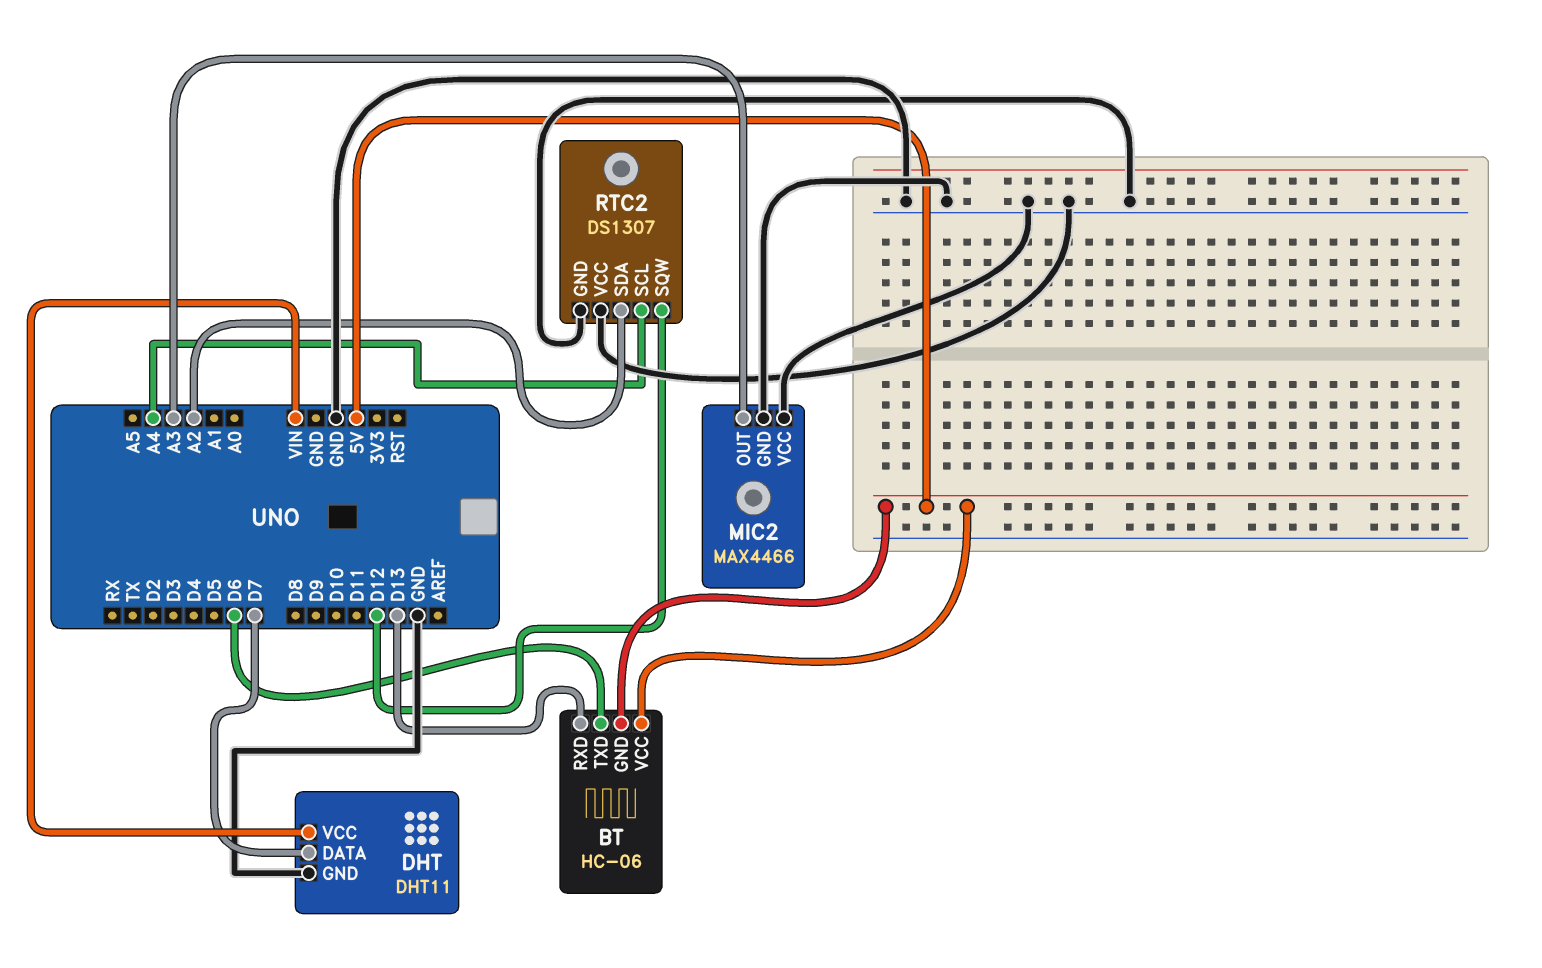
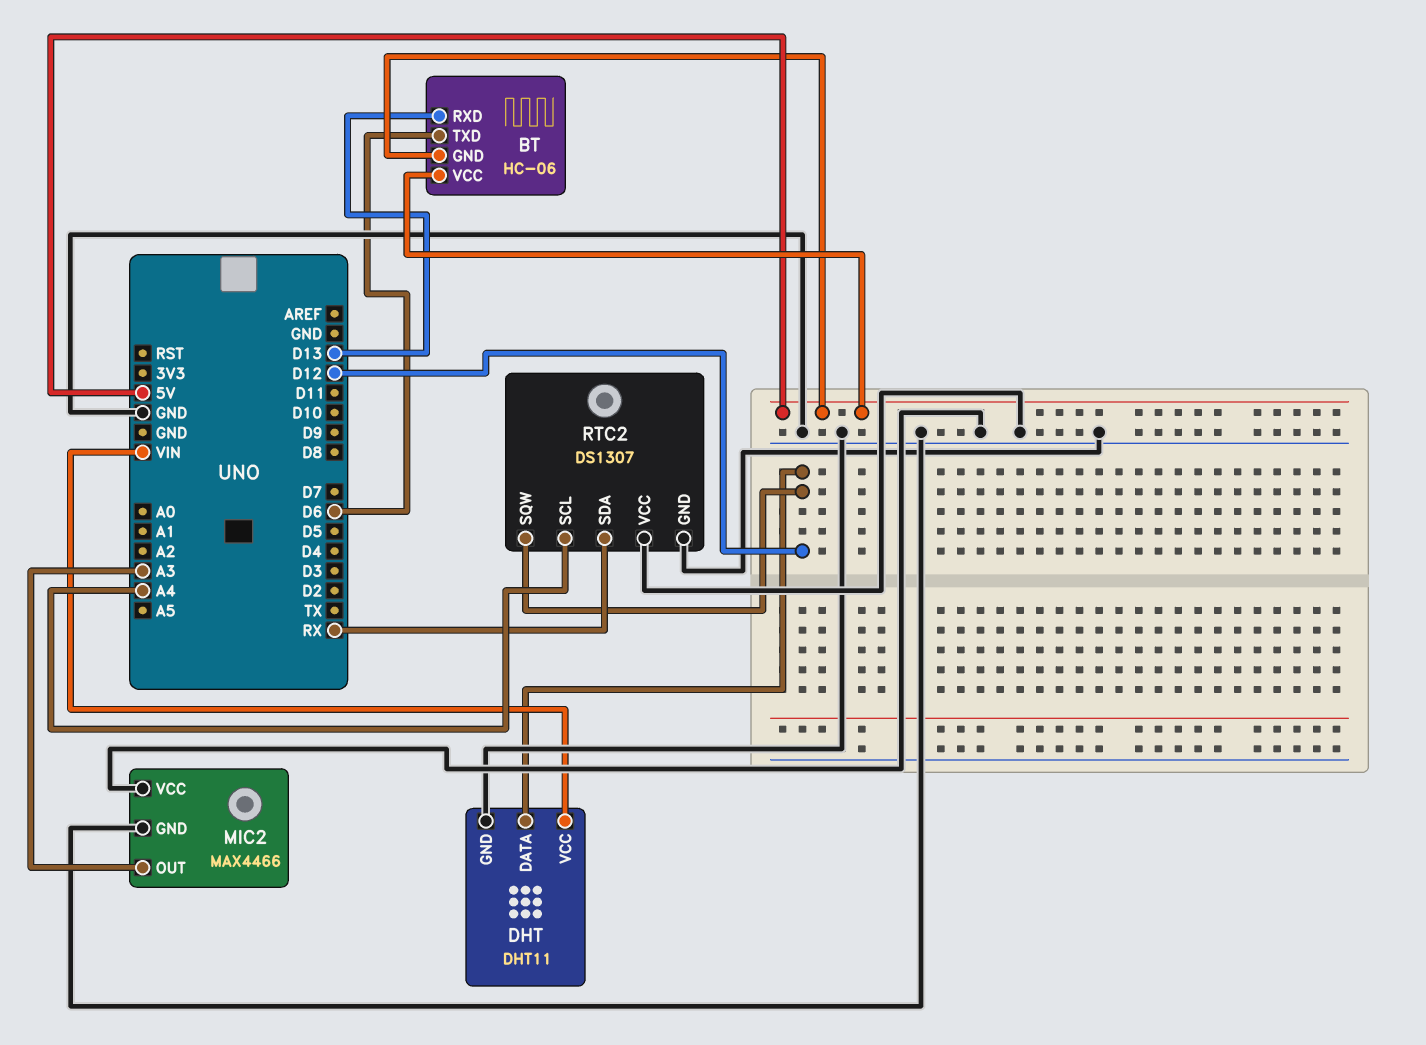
DHT pin DATA: D7 -> D12
RTC2 pin SDA: A2 -> RX

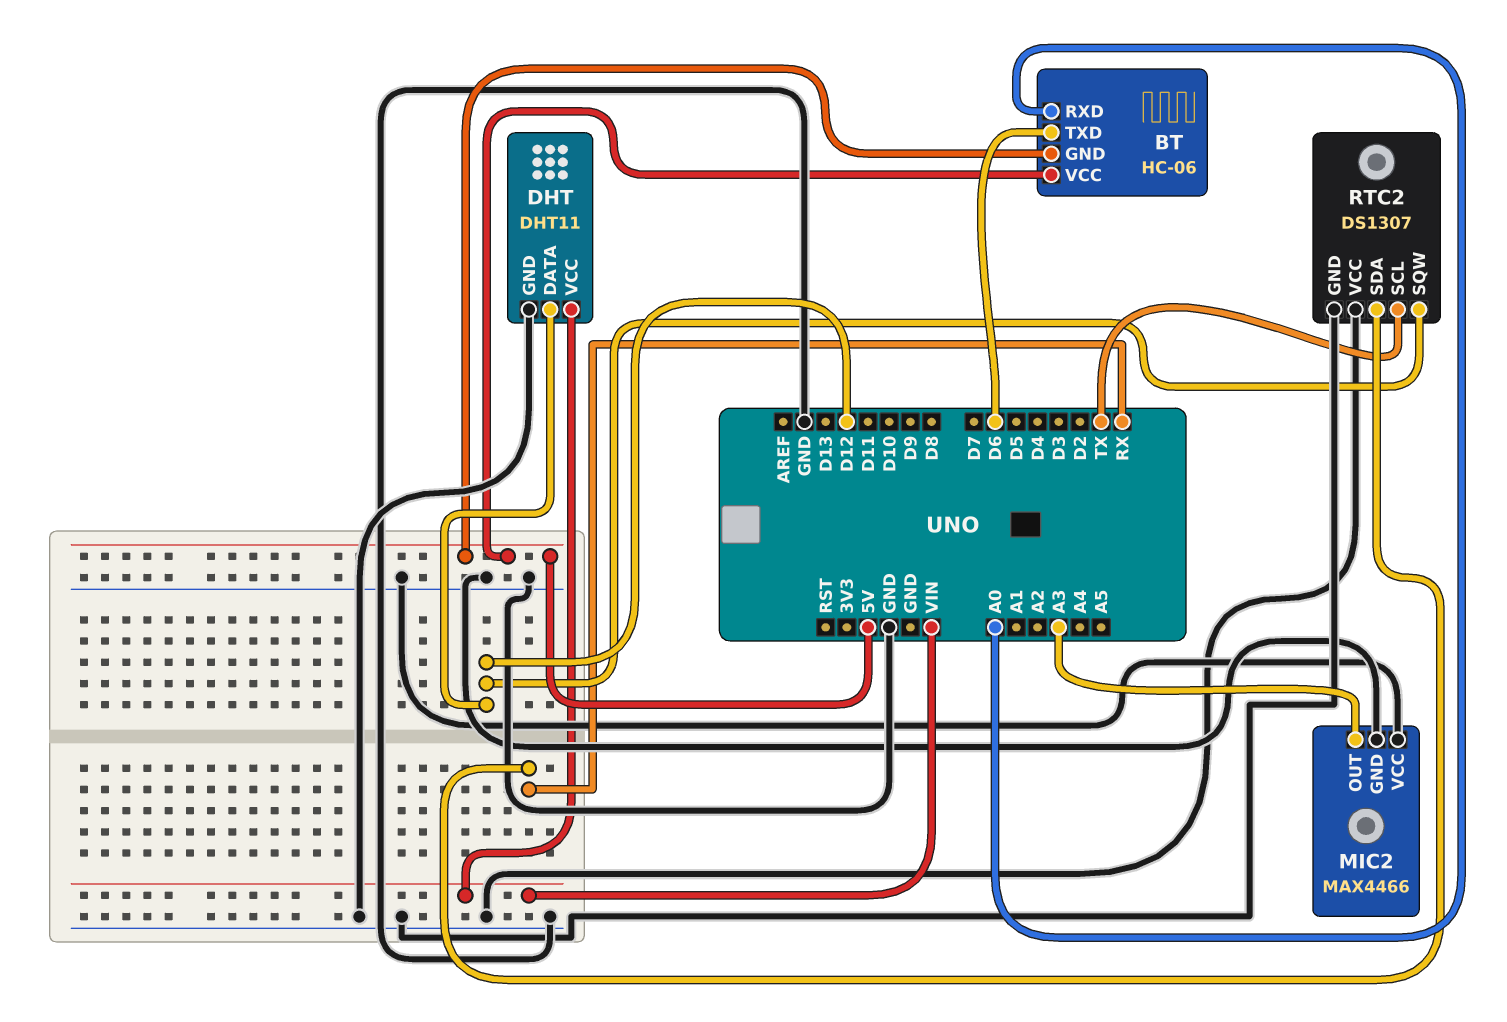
BT pin RXD: D13 -> A0
RTC2 pin SCL: A4 -> TX

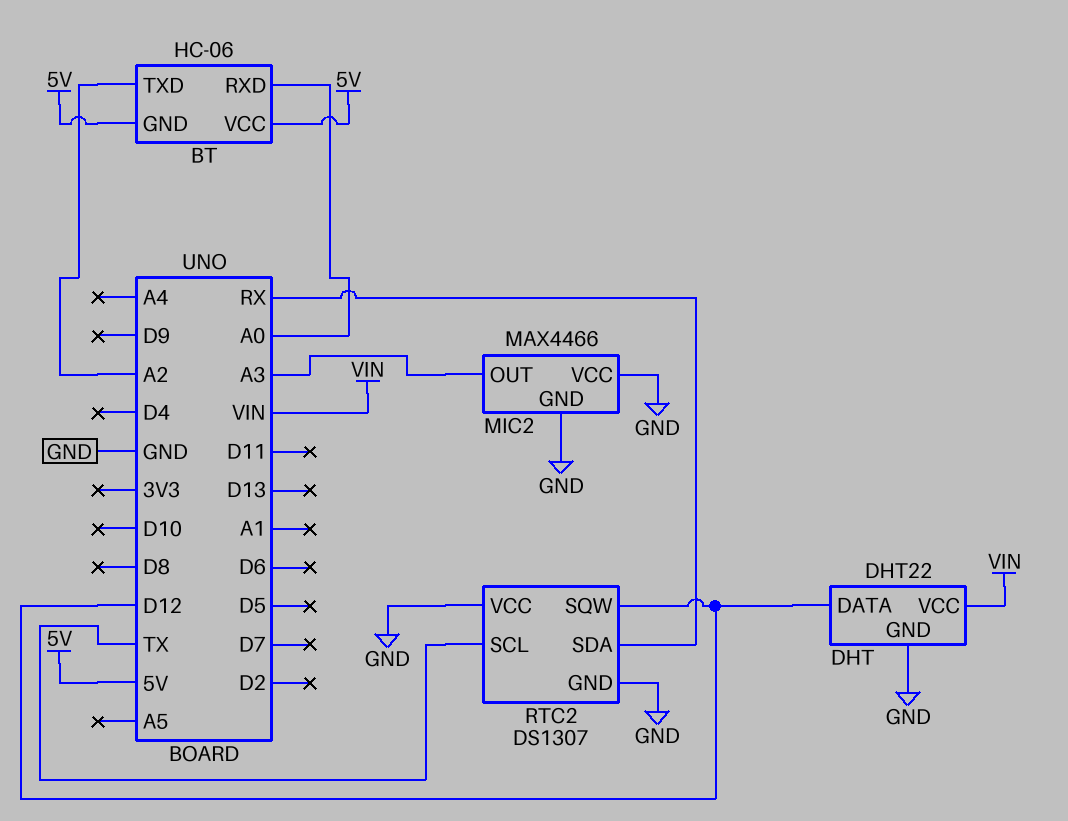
BT pin TXD: D6 -> A2
DHT: DHT11 -> DHT22

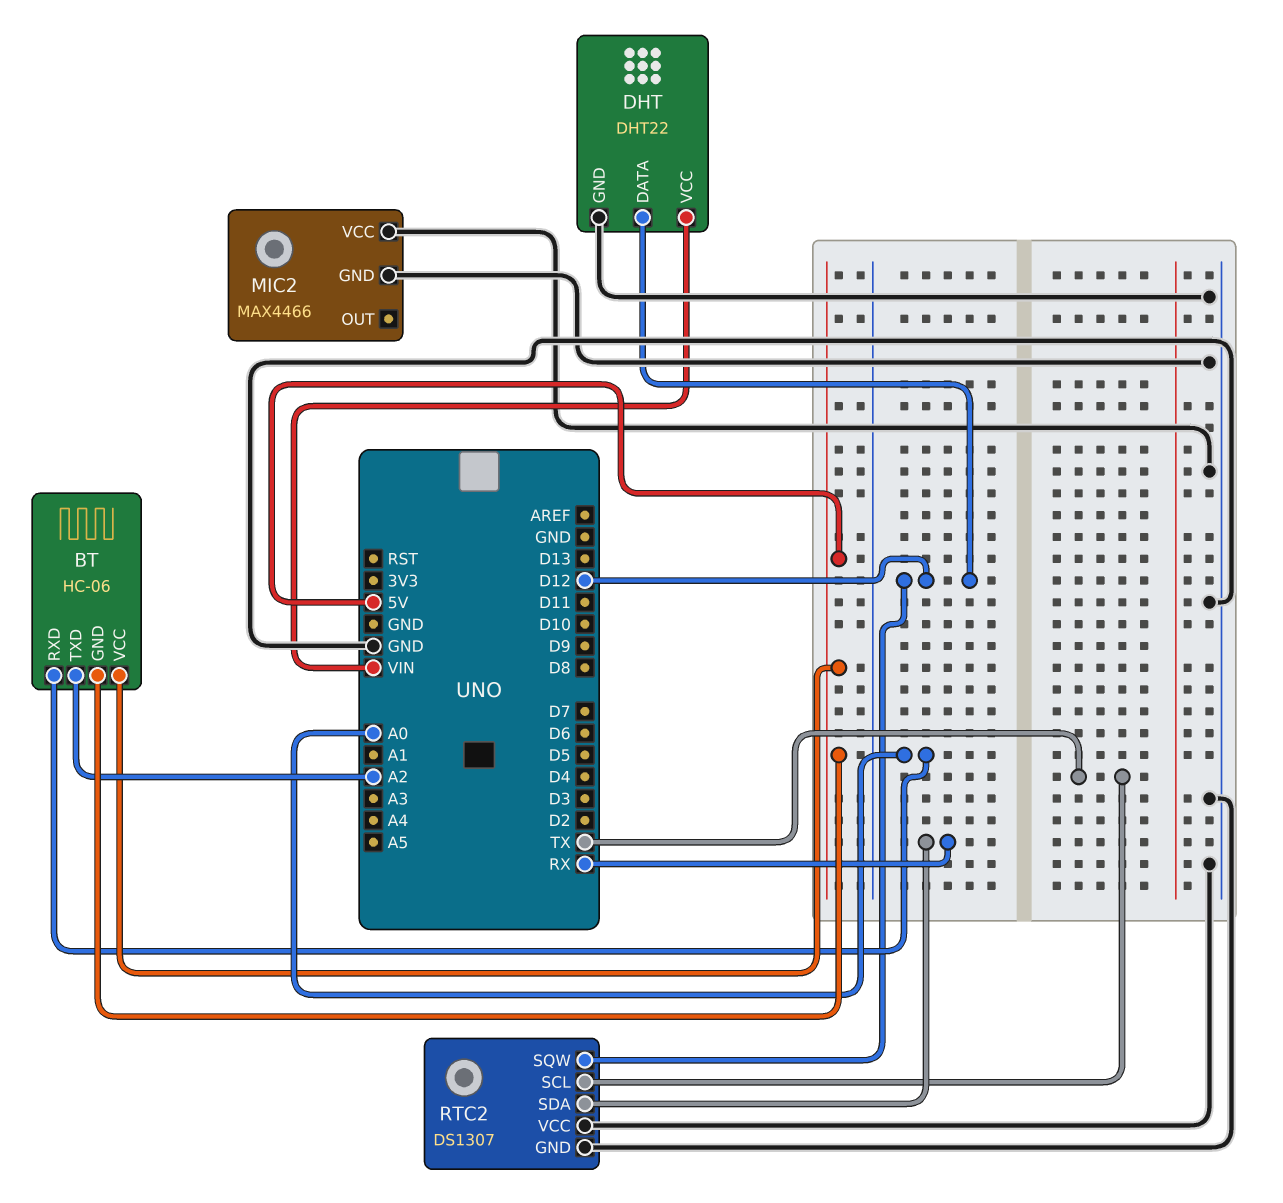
MIC2 pin OUT: A3 -> none

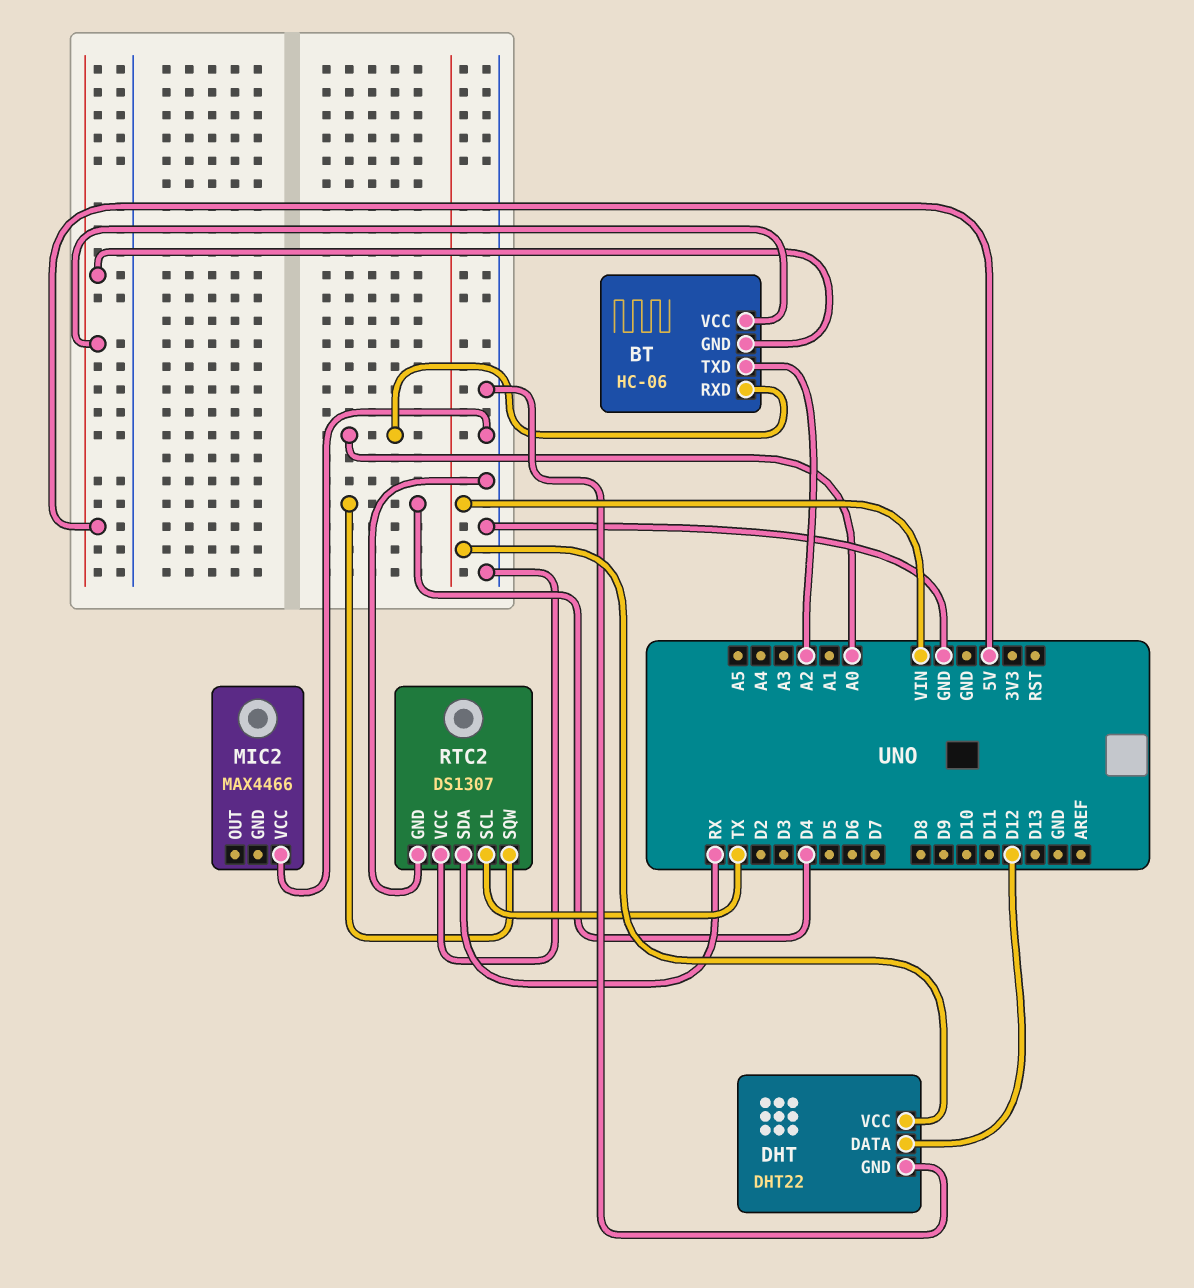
MIC2 pin GND: GND -> none
RTC2 pin SQW: D12 -> D4

